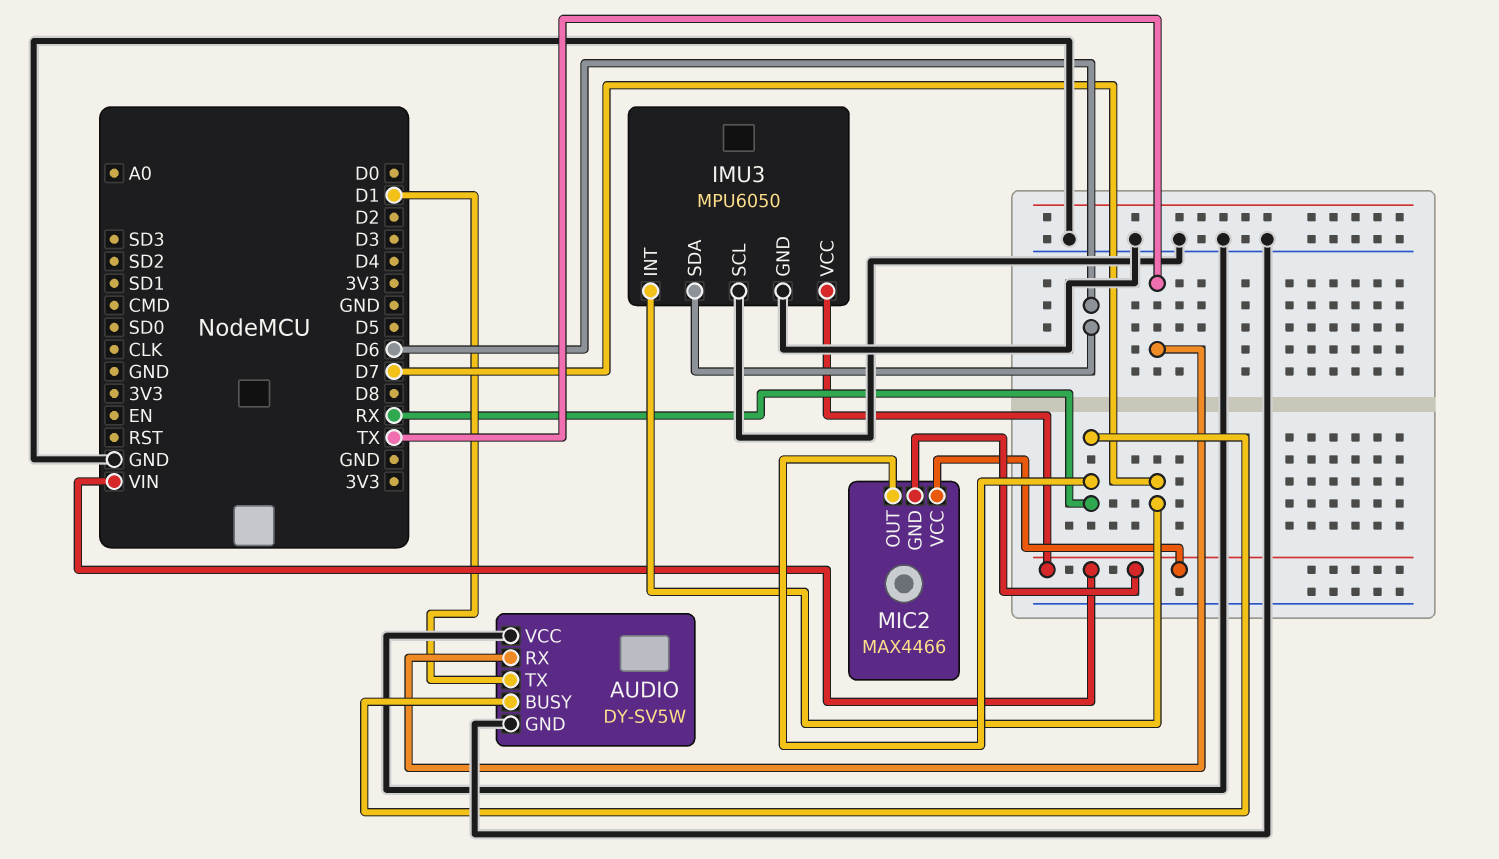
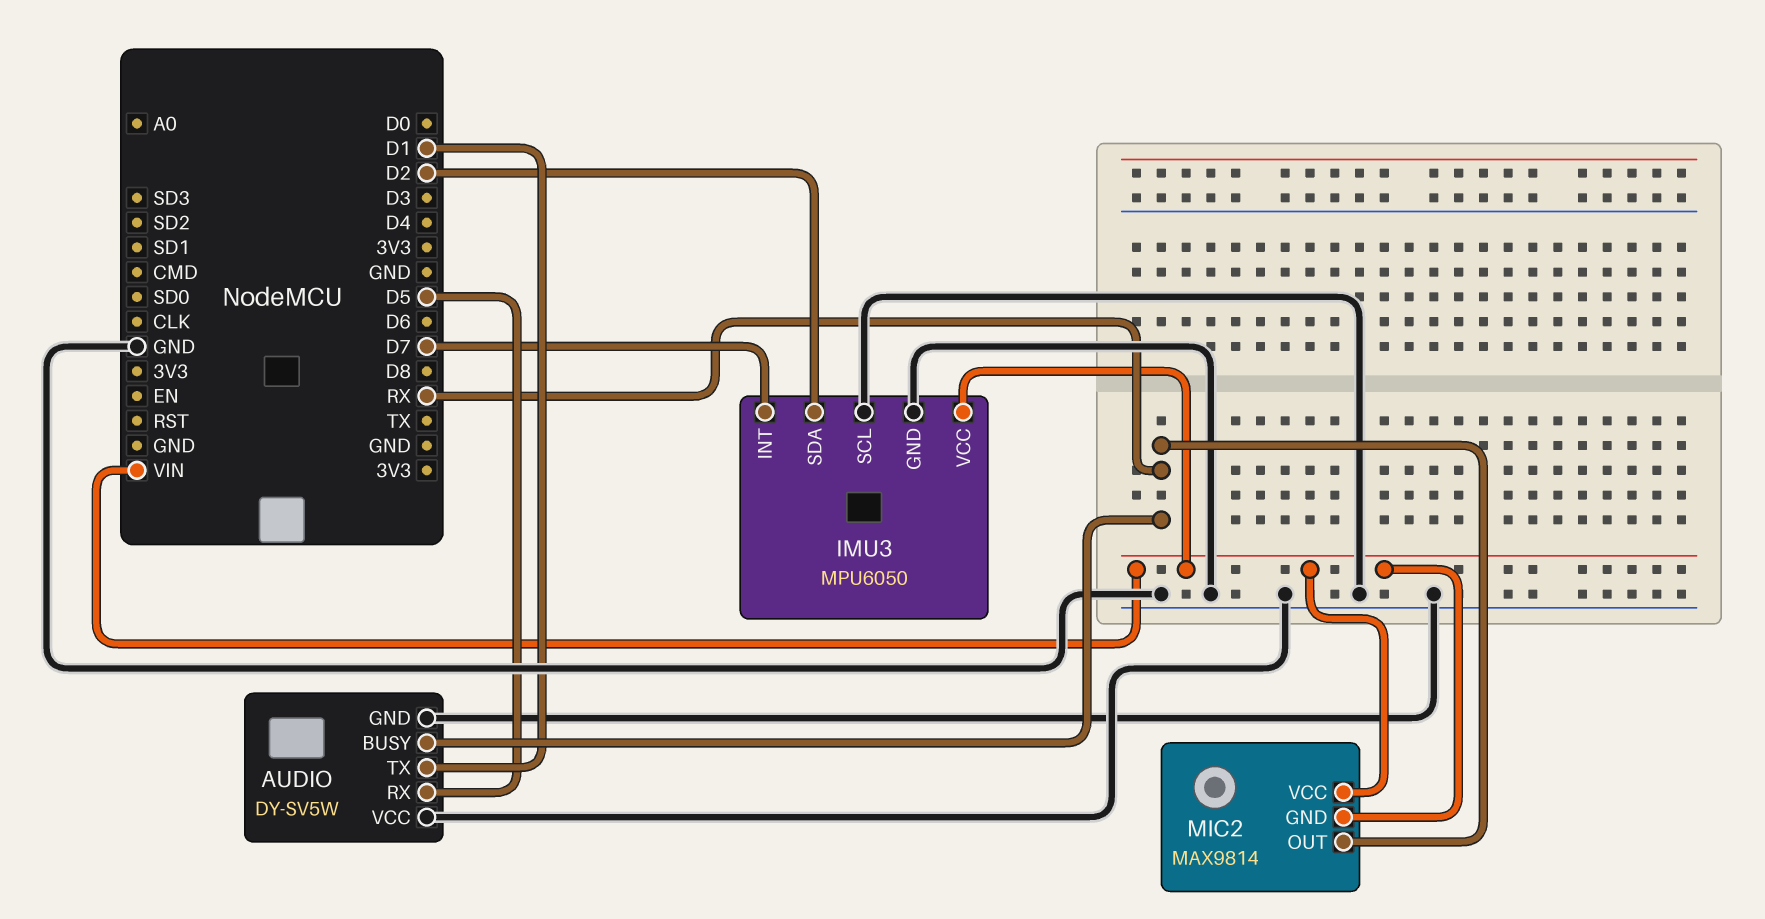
AUDIO pin RX: TX -> D5
IMU3 pin SDA: D6 -> D2
MIC2: MAX4466 -> MAX9814

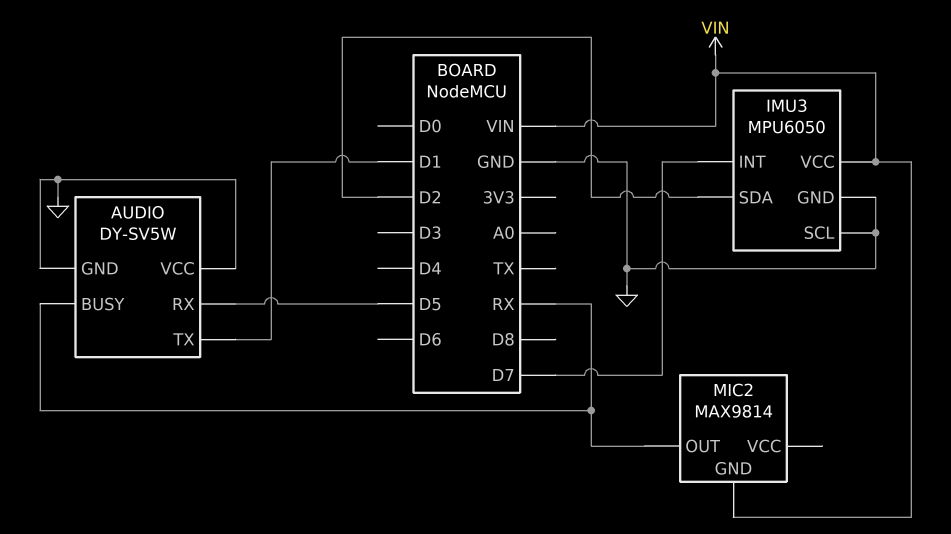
MIC2 pin VCC: VIN -> none

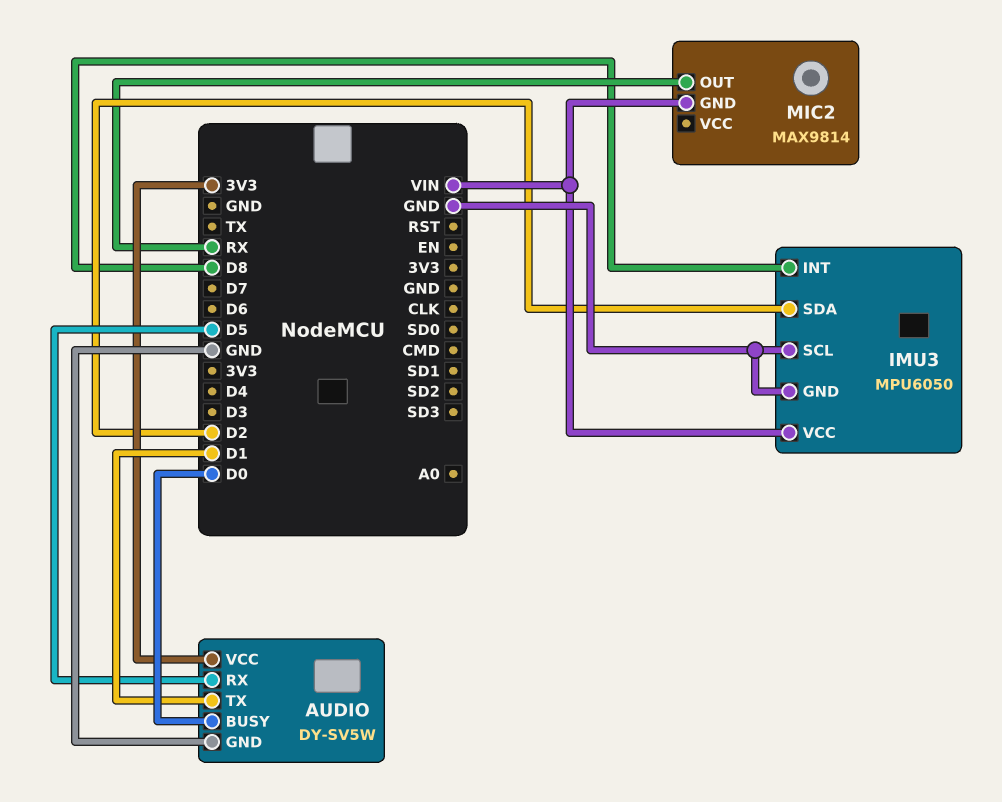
AUDIO pin BUSY: RX -> D0
AUDIO pin VCC: GND -> 3V3
IMU3 pin INT: D7 -> D8

